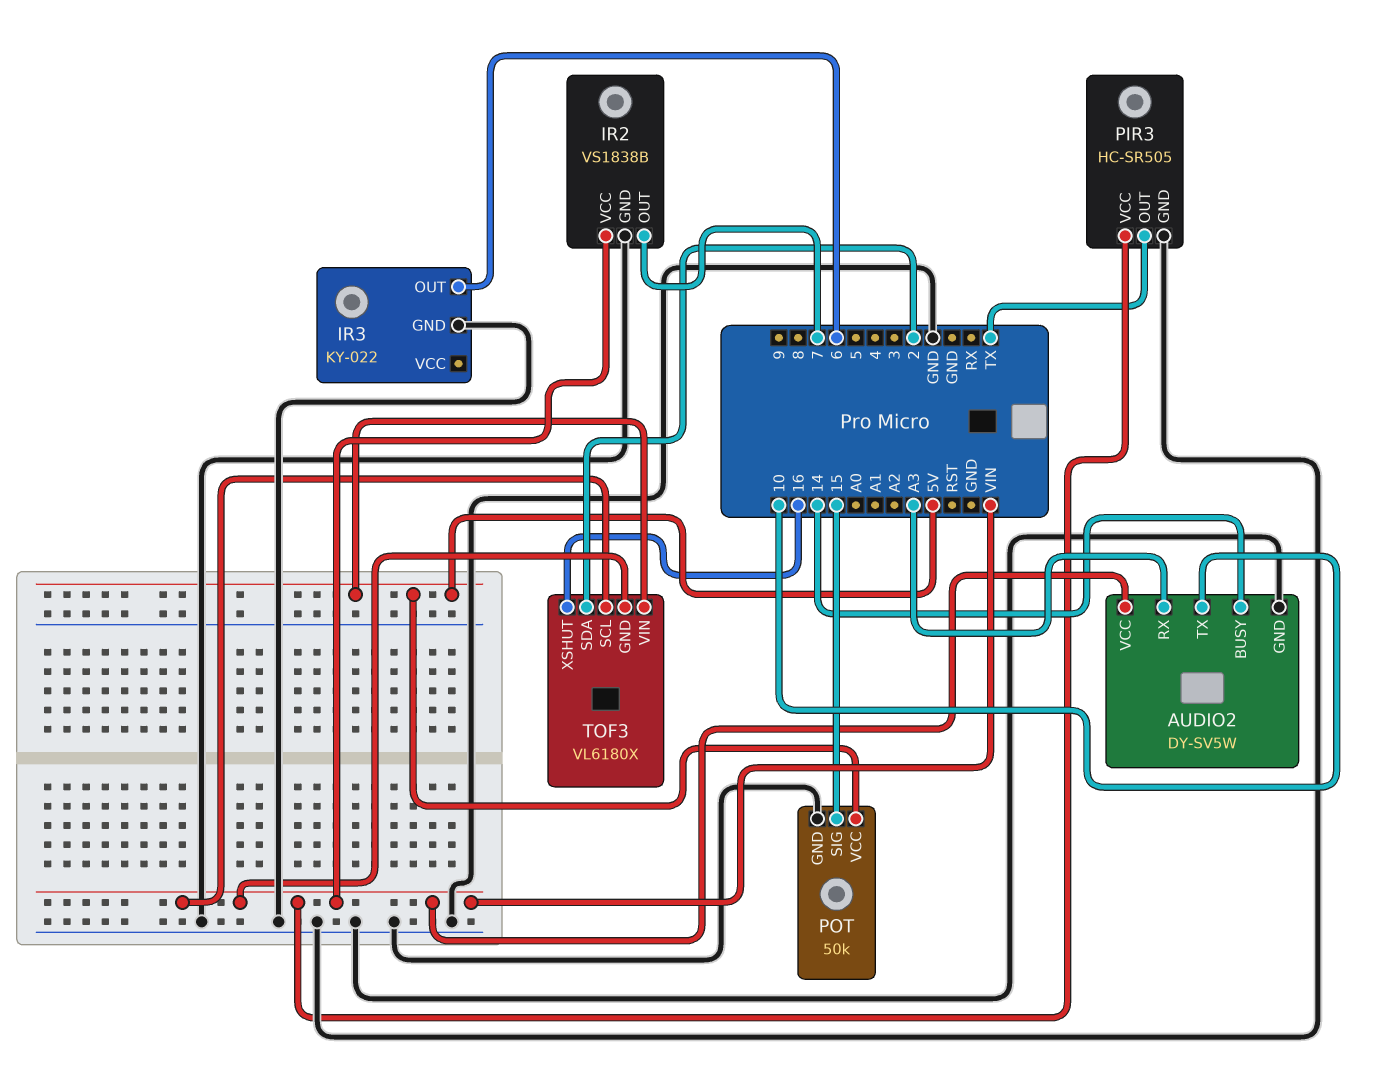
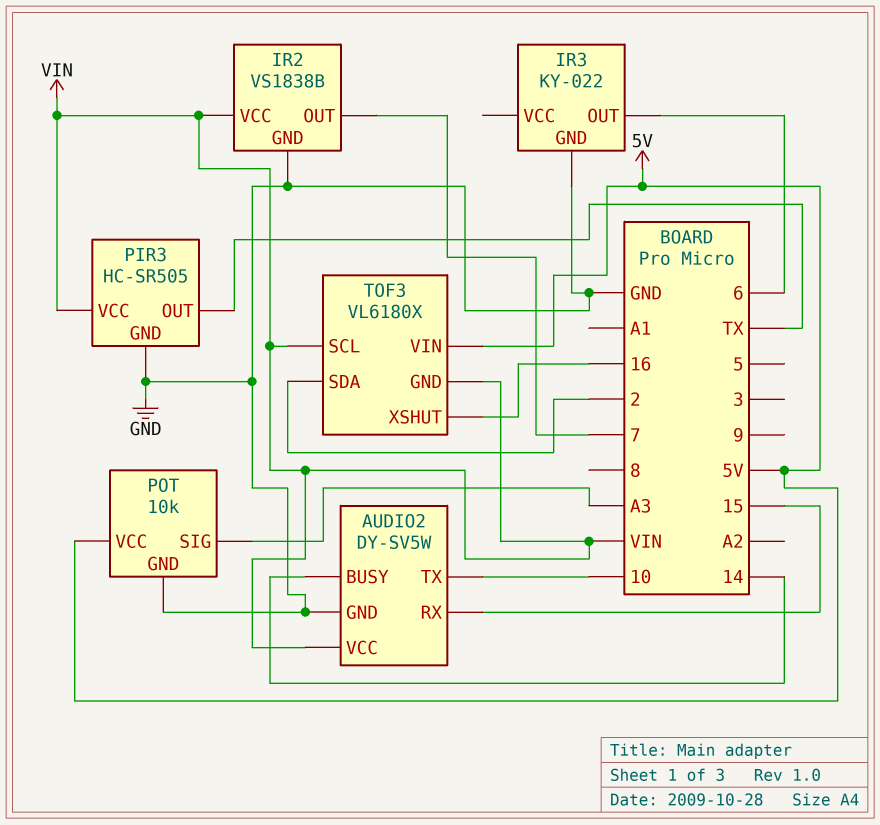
AUDIO2 pin RX: A3 -> 15
POT: 50k -> 10k
POT pin SIG: 15 -> A3

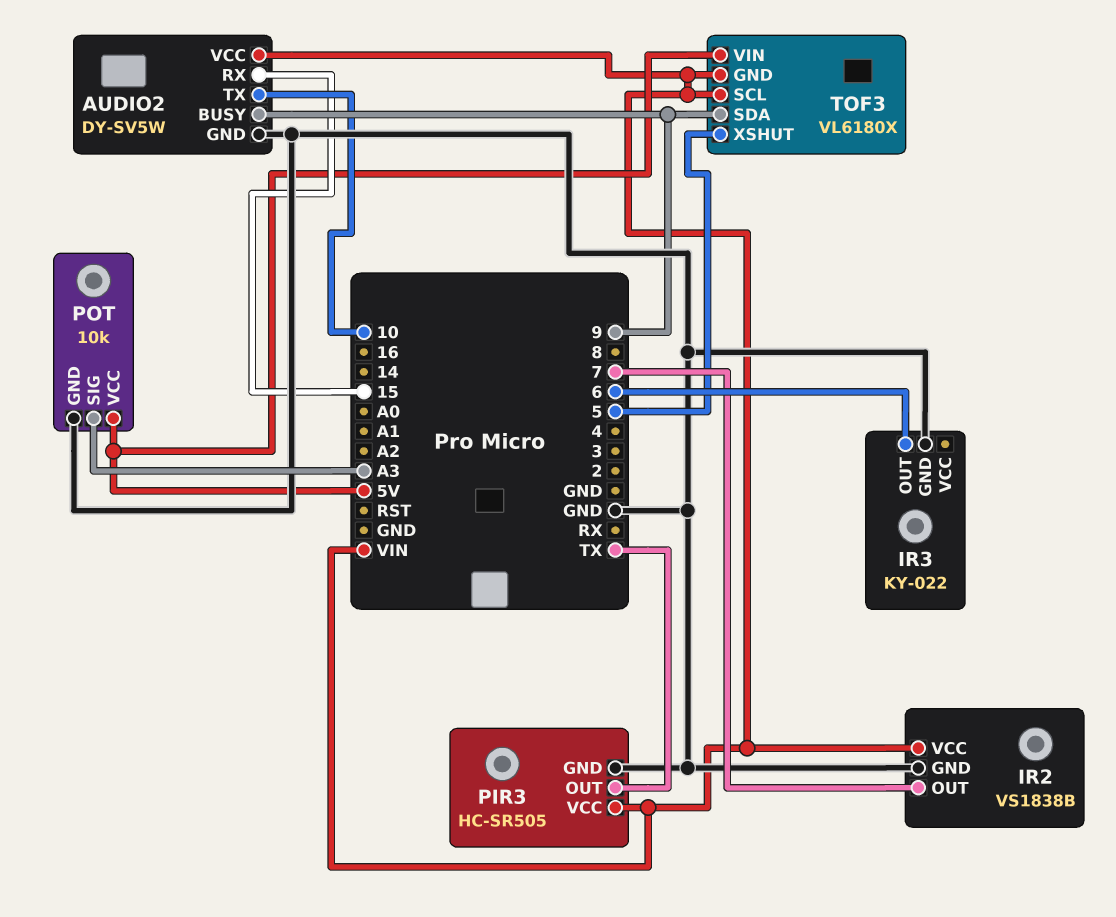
AUDIO2 pin BUSY: 14 -> 9
TOF3 pin SDA: 2 -> 9
TOF3 pin XSHUT: 16 -> 5

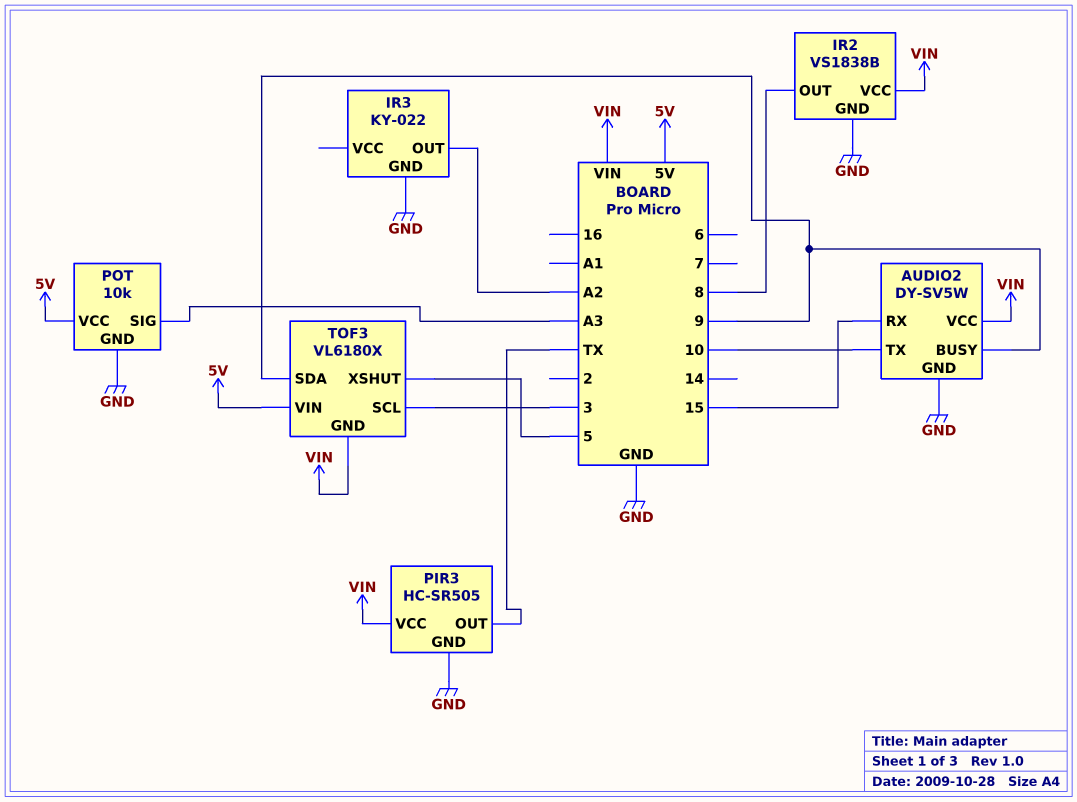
IR2 pin OUT: 7 -> 8
IR3 pin OUT: 6 -> A2
TOF3 pin SCL: VIN -> 3

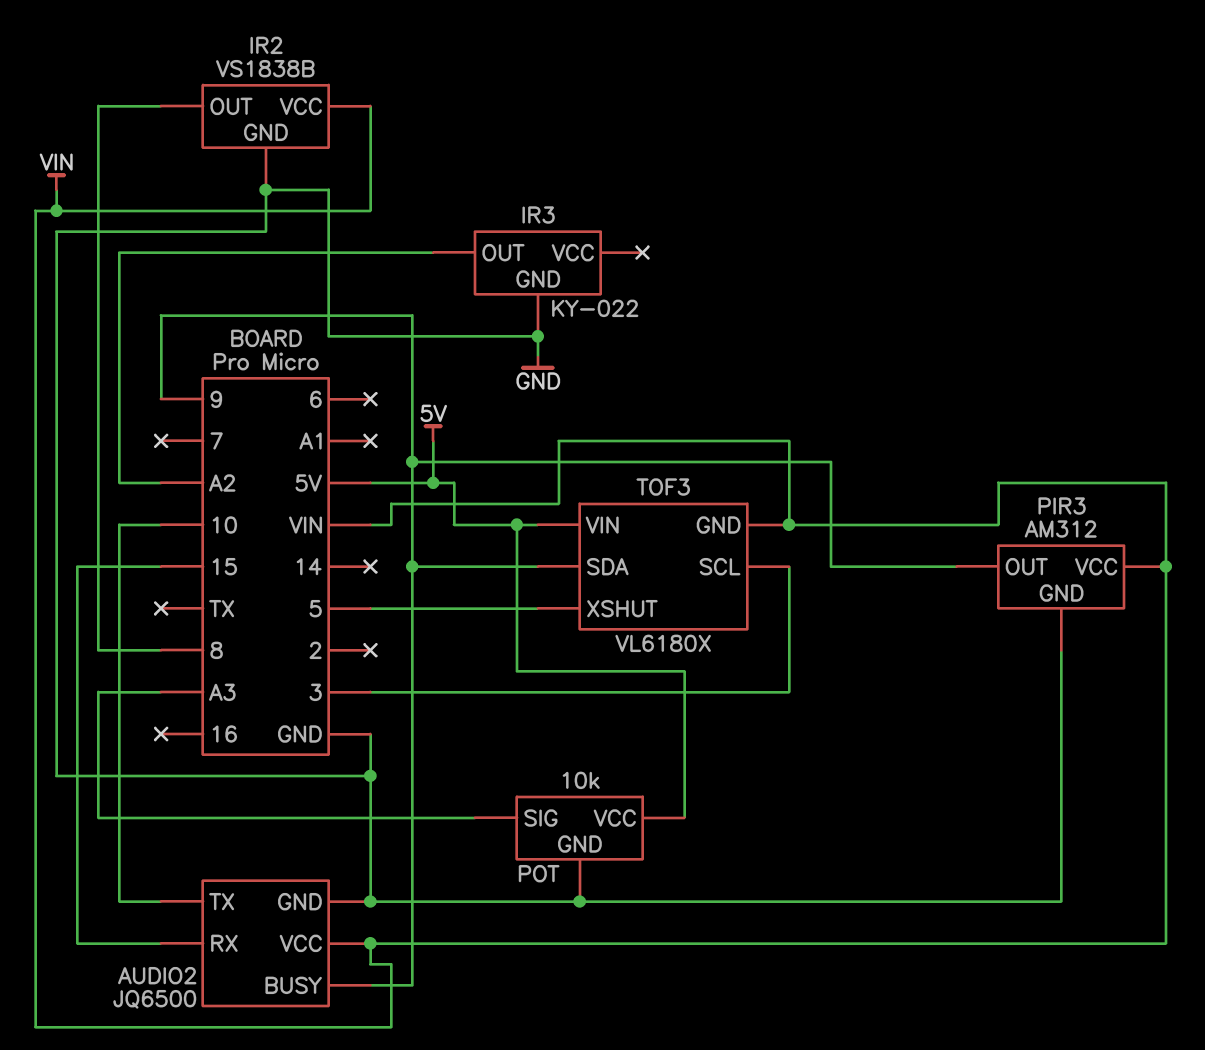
AUDIO2: DY-SV5W -> JQ6500
PIR3: HC-SR505 -> AM312
PIR3 pin OUT: TX -> 9

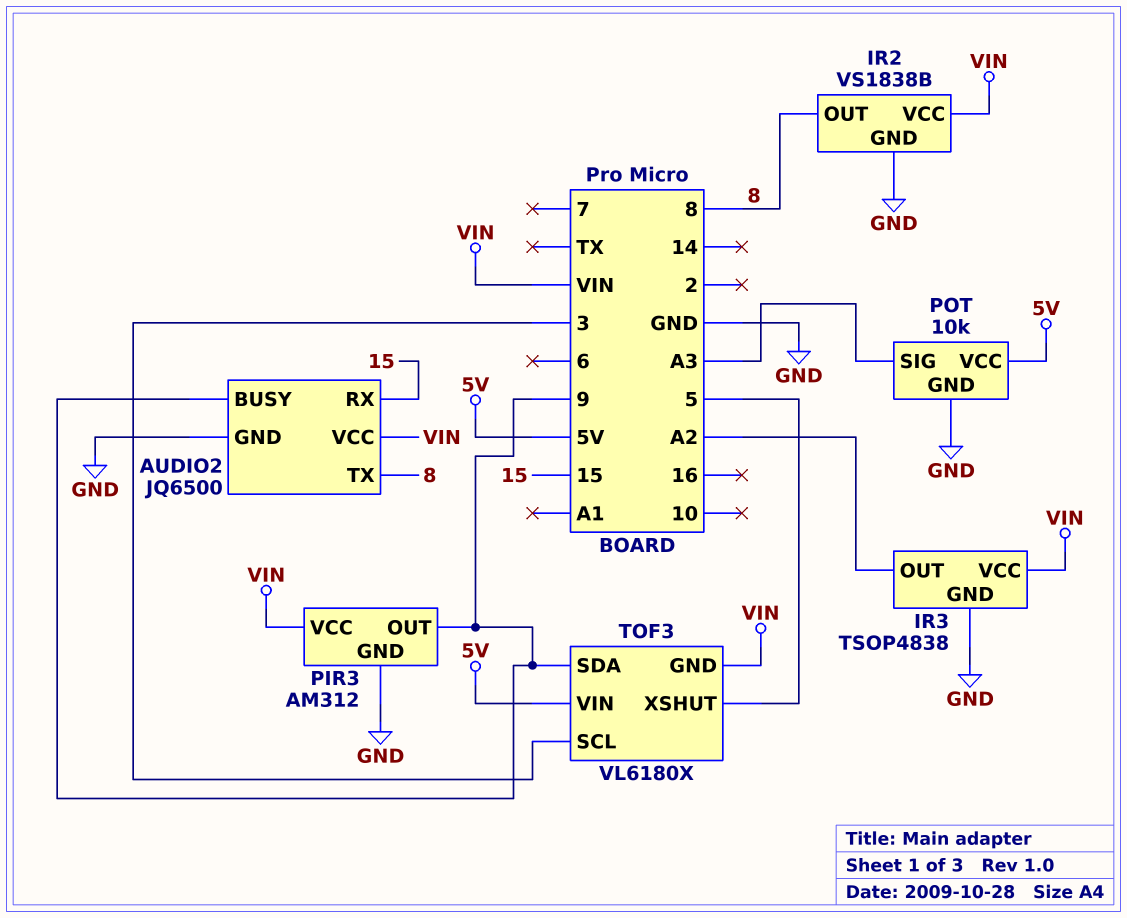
AUDIO2 pin TX: 10 -> 8
IR3: KY-022 -> TSOP4838
IR3 pin VCC: none -> VIN

